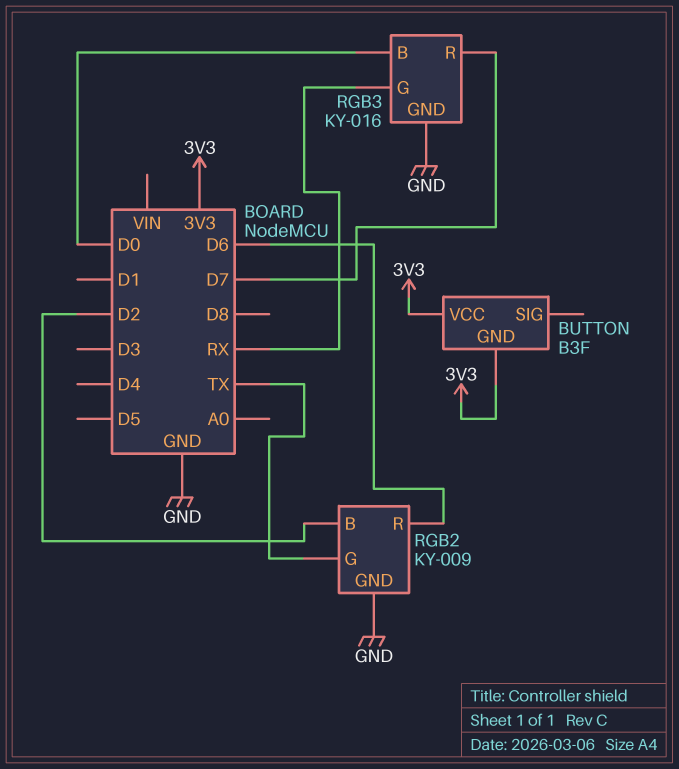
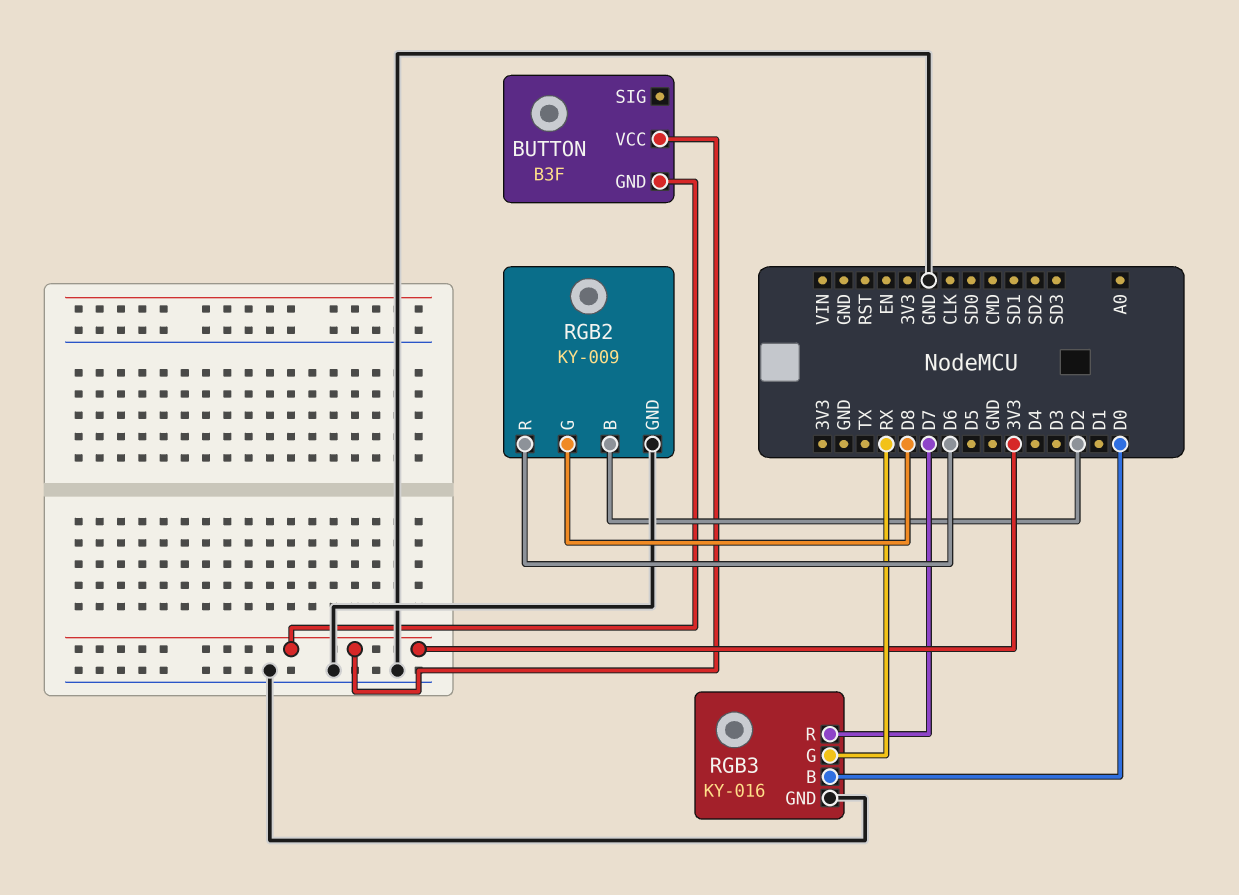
RGB2 pin G: TX -> D8

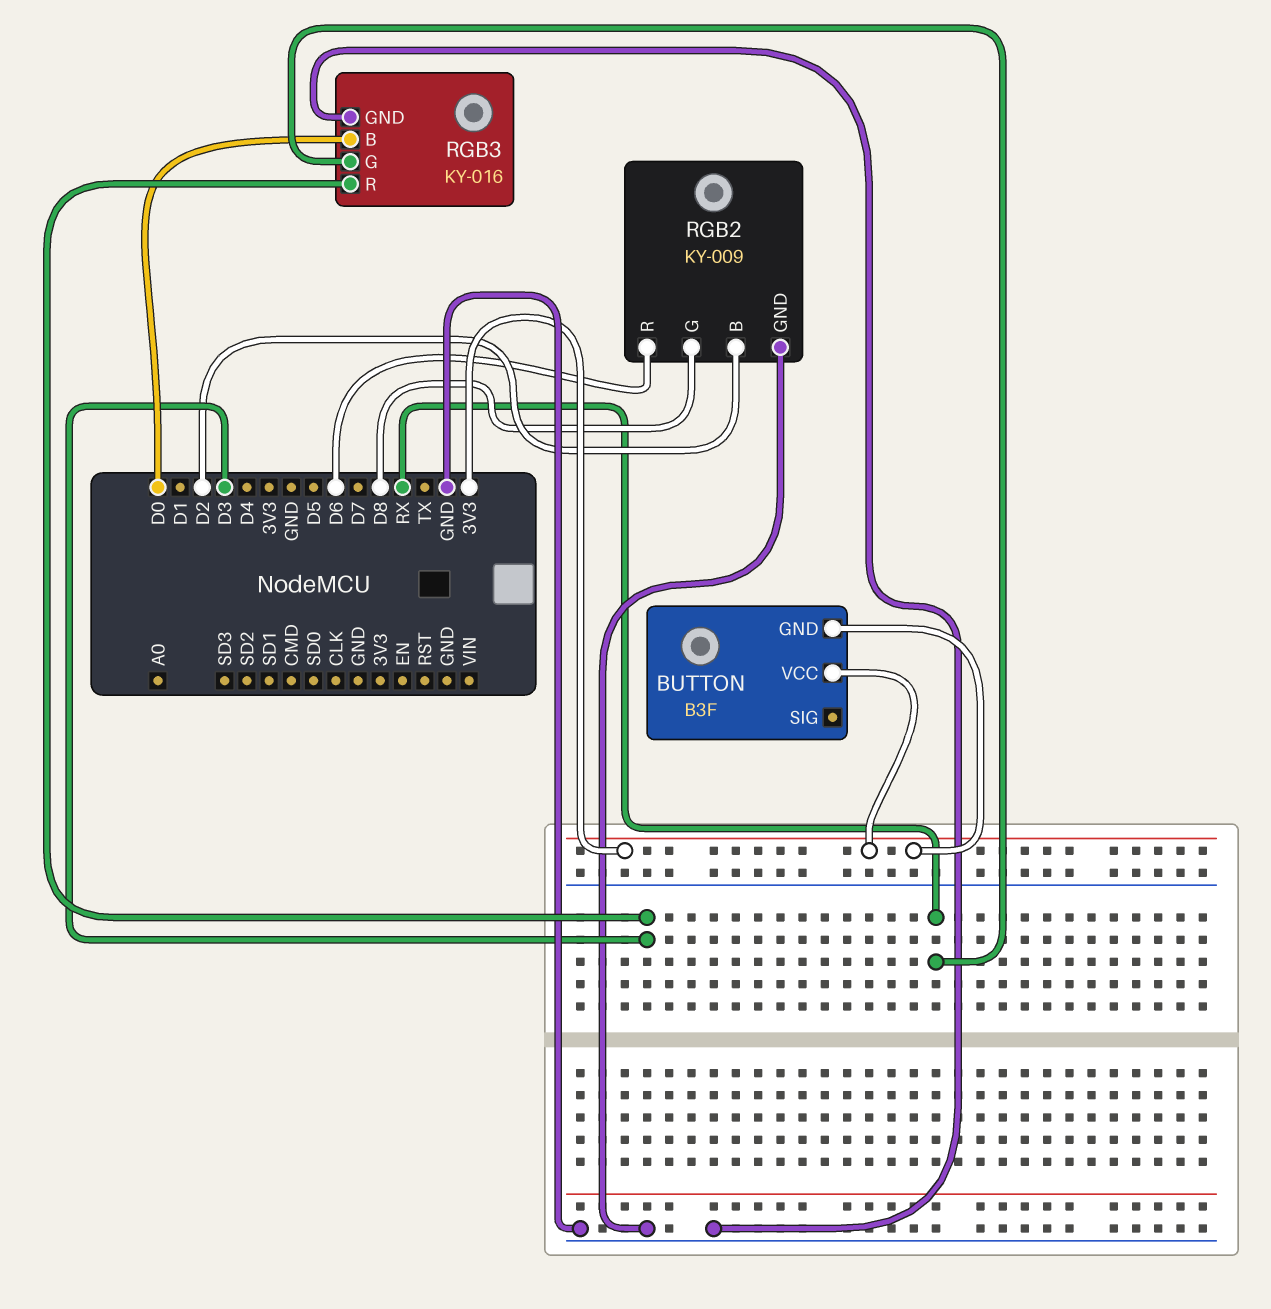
RGB3 pin R: D7 -> D3

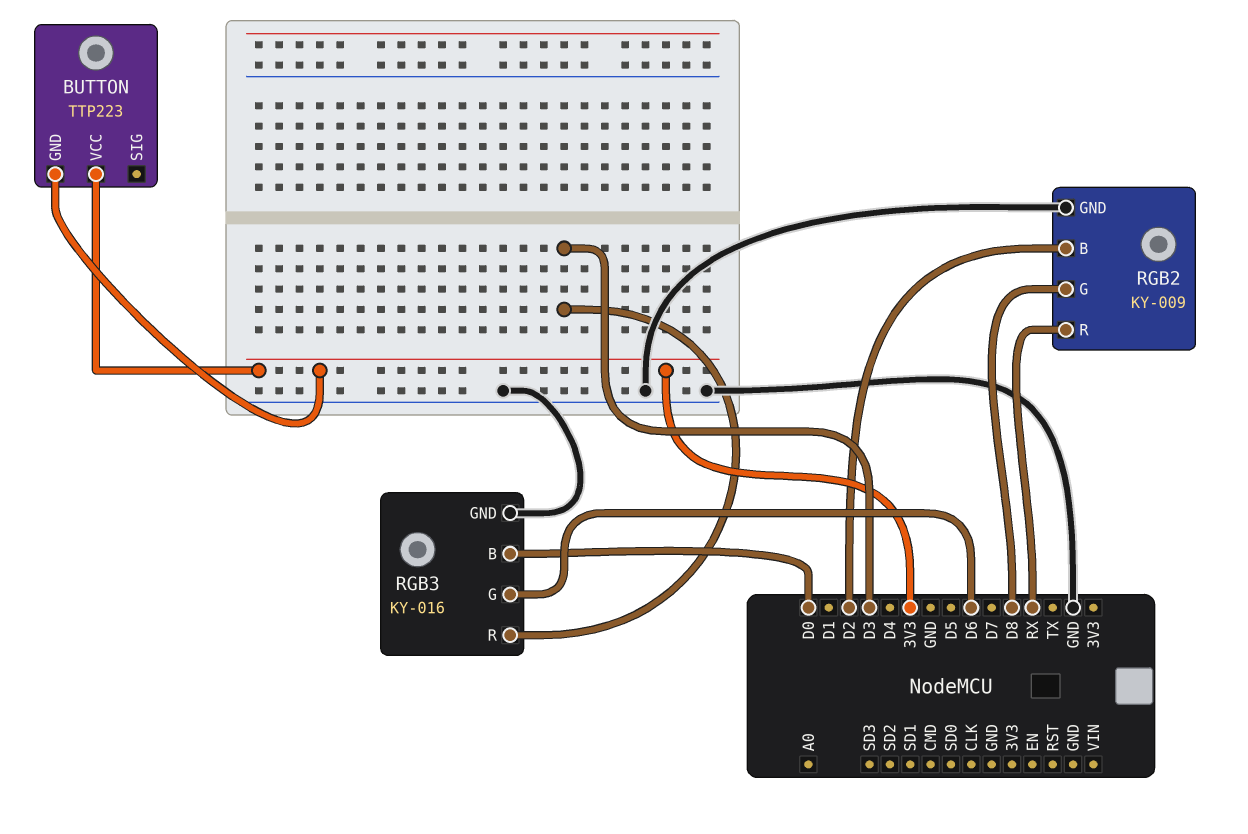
BUTTON: B3F -> TTP223
RGB2 pin R: D6 -> RX
RGB3 pin G: RX -> D6

